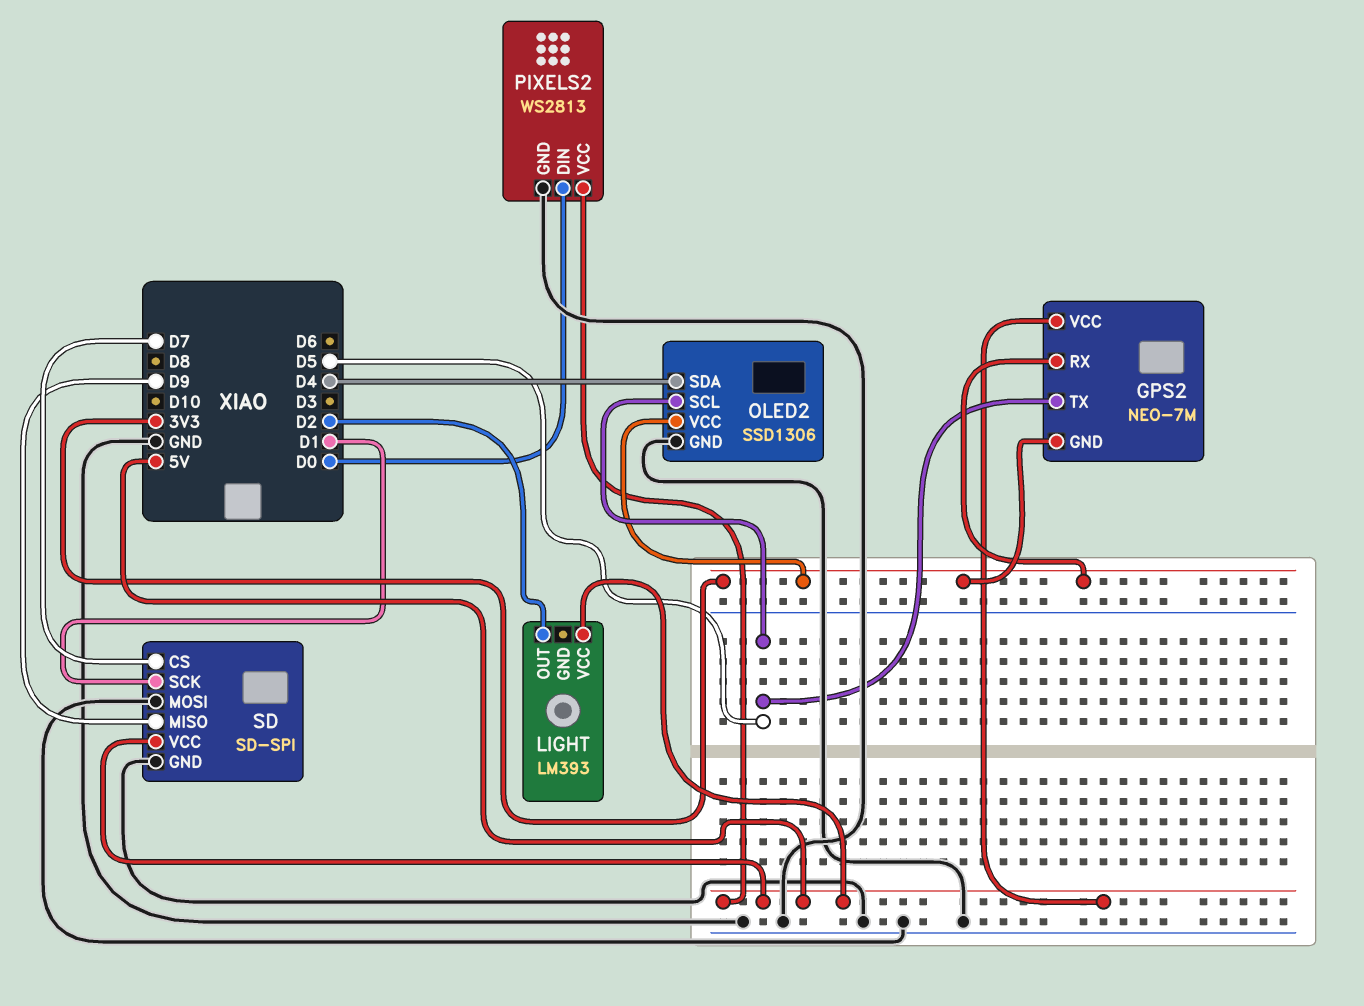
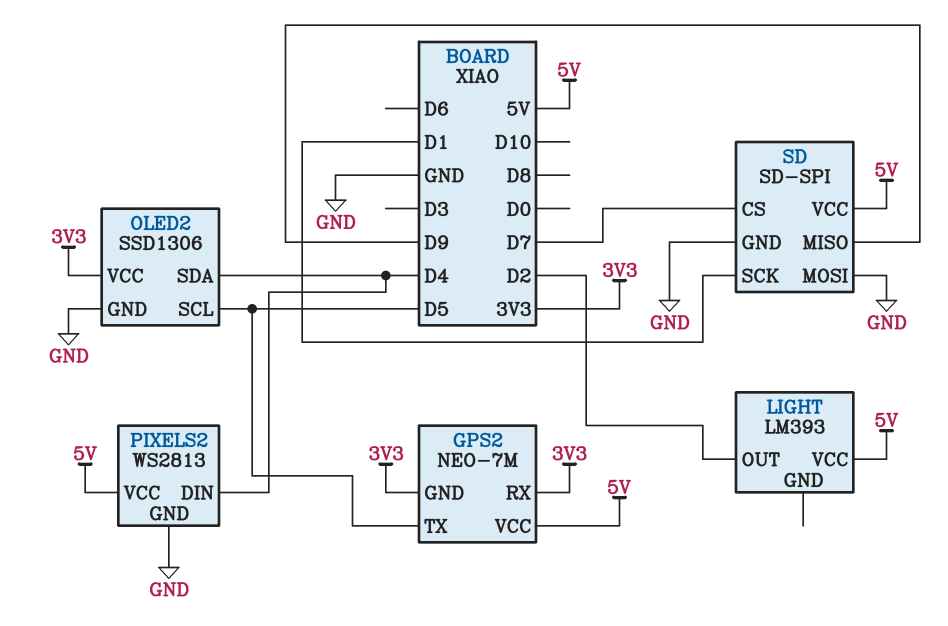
PIXELS2 pin DIN: D0 -> D4

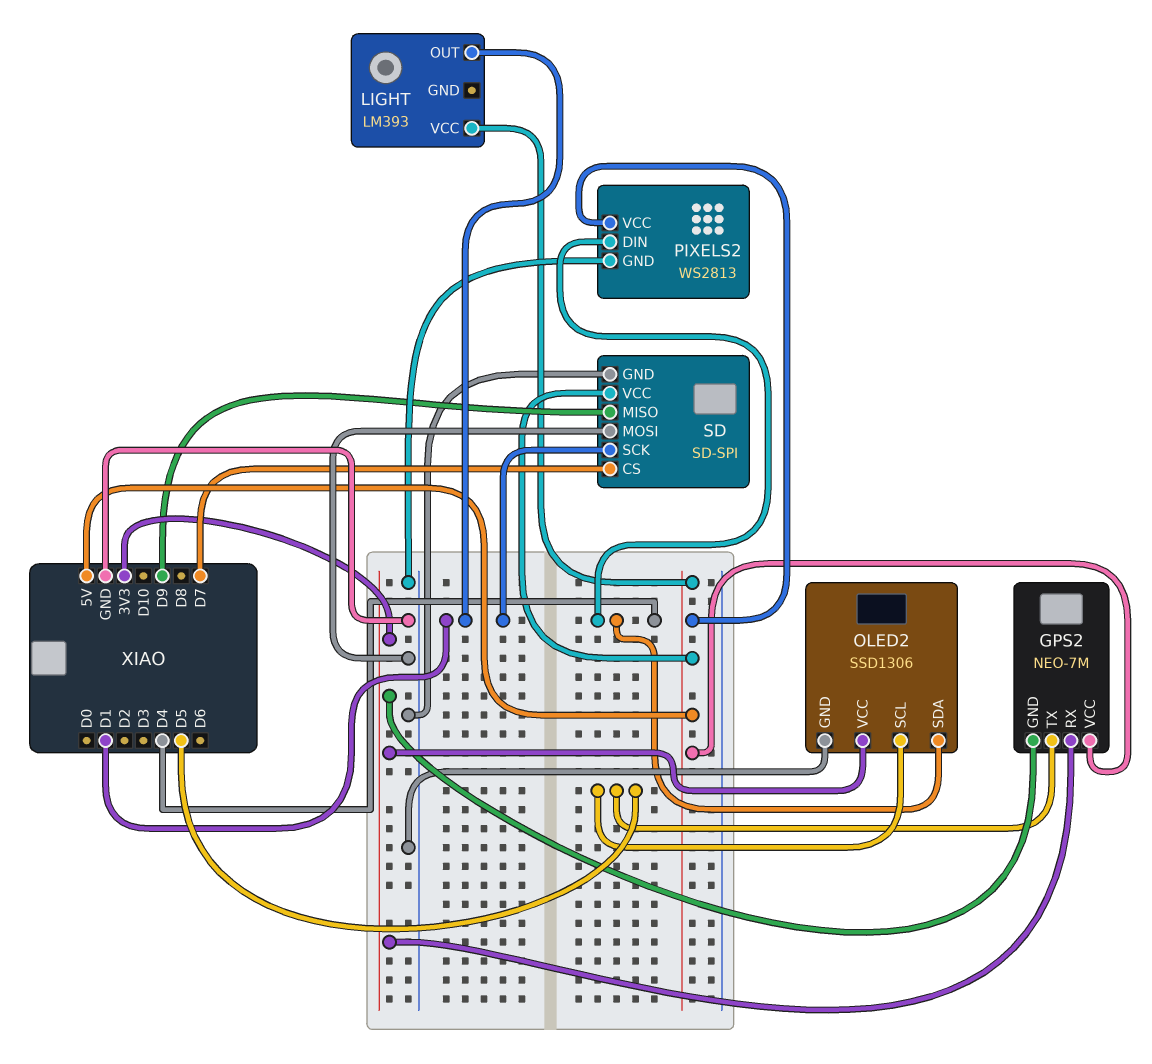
LIGHT pin OUT: D2 -> D1

